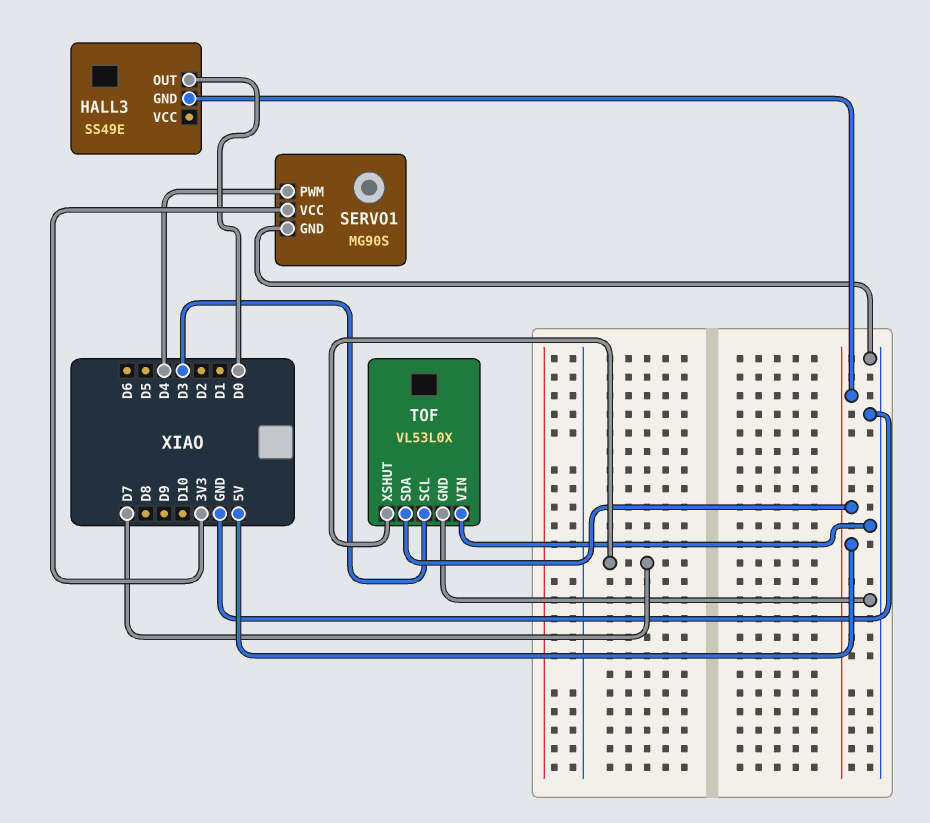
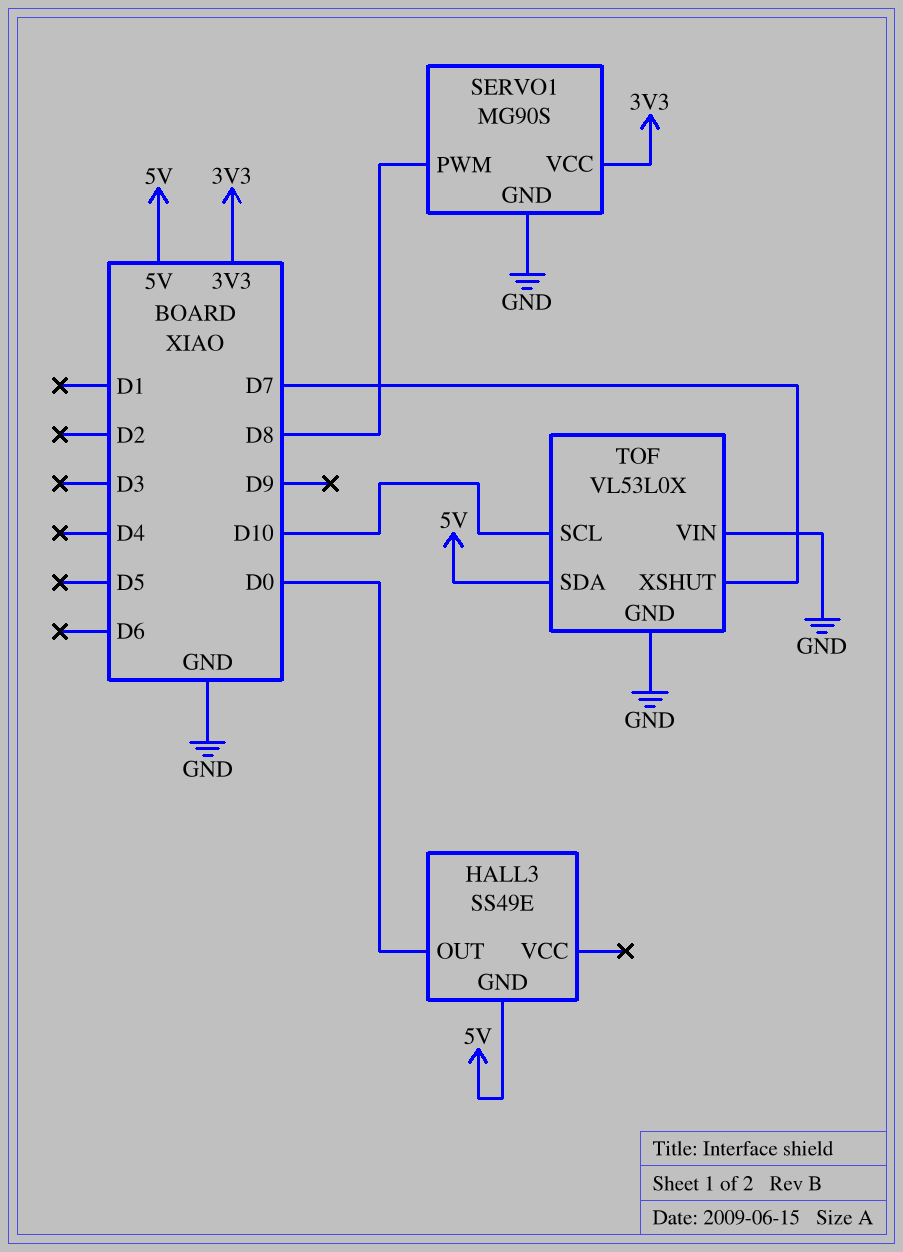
SERVO1 pin PWM: D4 -> D8
TOF pin SCL: D3 -> D10

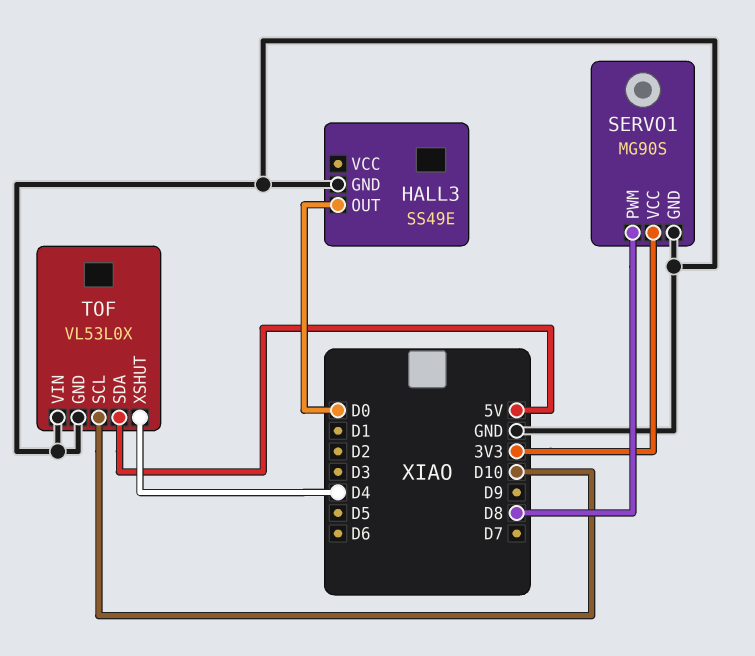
HALL3 pin GND: 5V -> GND
TOF pin XSHUT: D7 -> D4

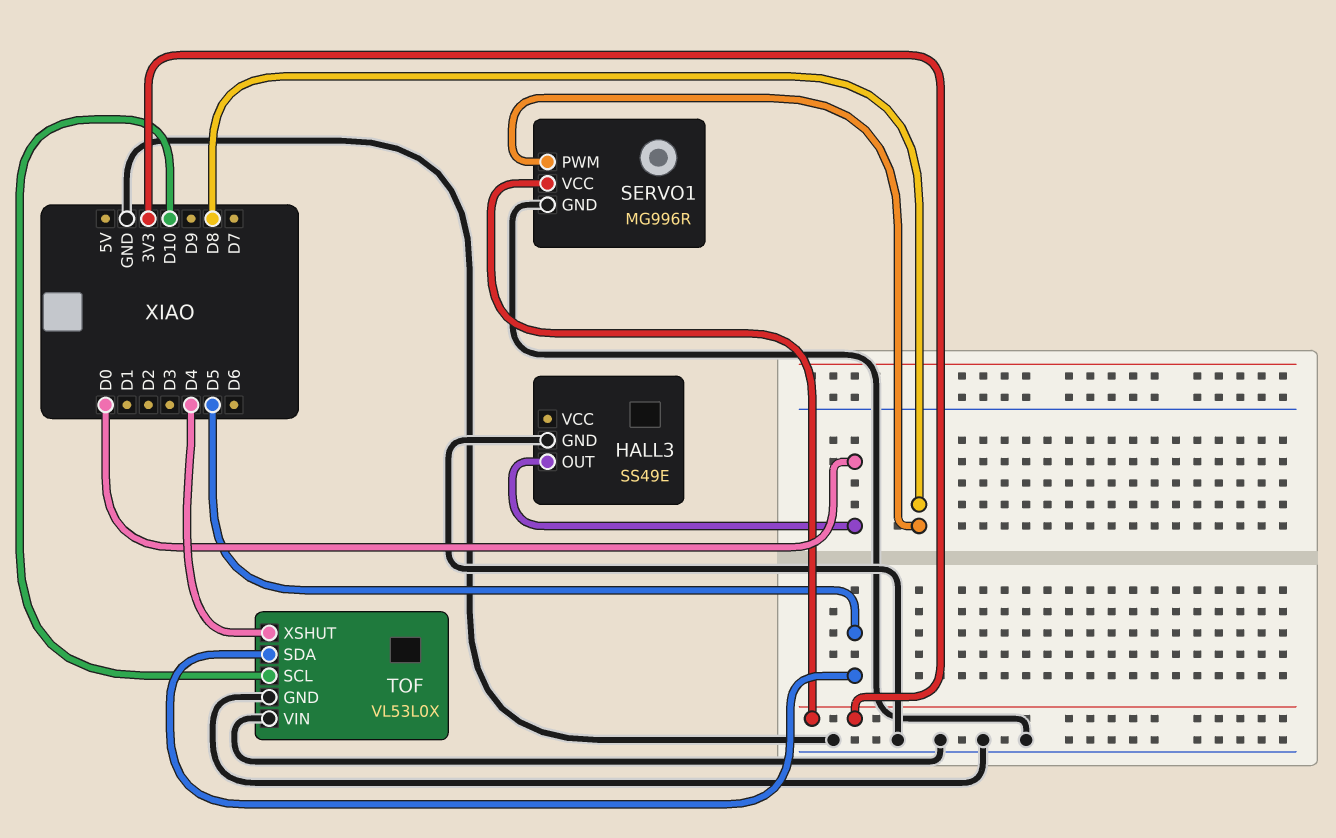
SERVO1: MG90S -> MG996R
TOF pin SDA: 5V -> D5

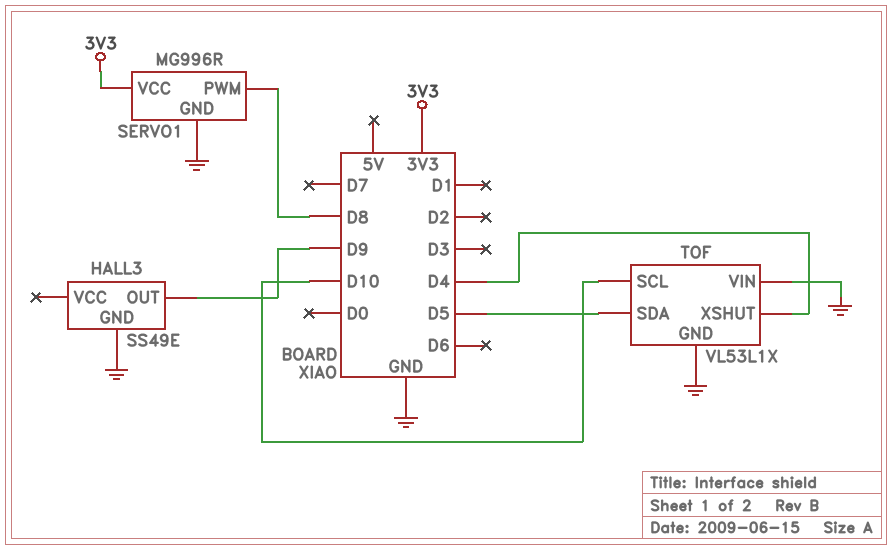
HALL3 pin OUT: D0 -> D9
TOF: VL53L0X -> VL53L1X

